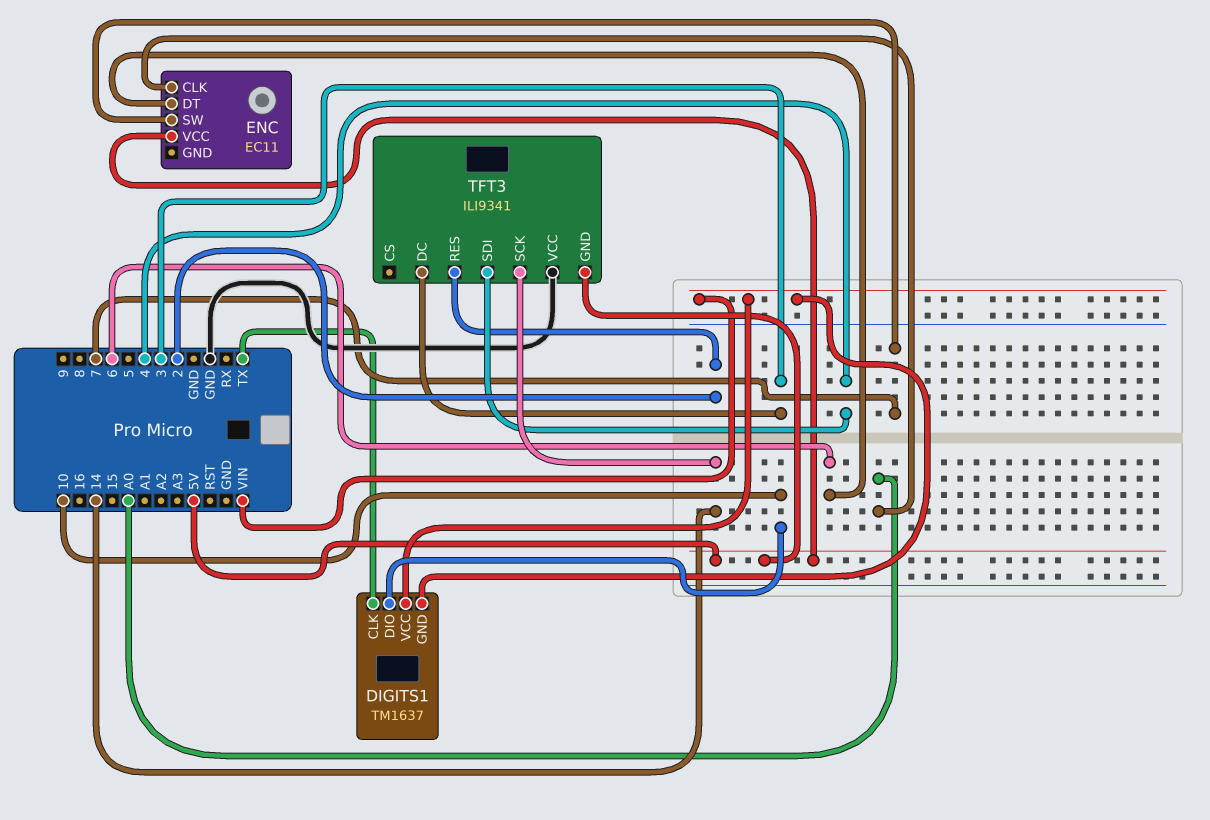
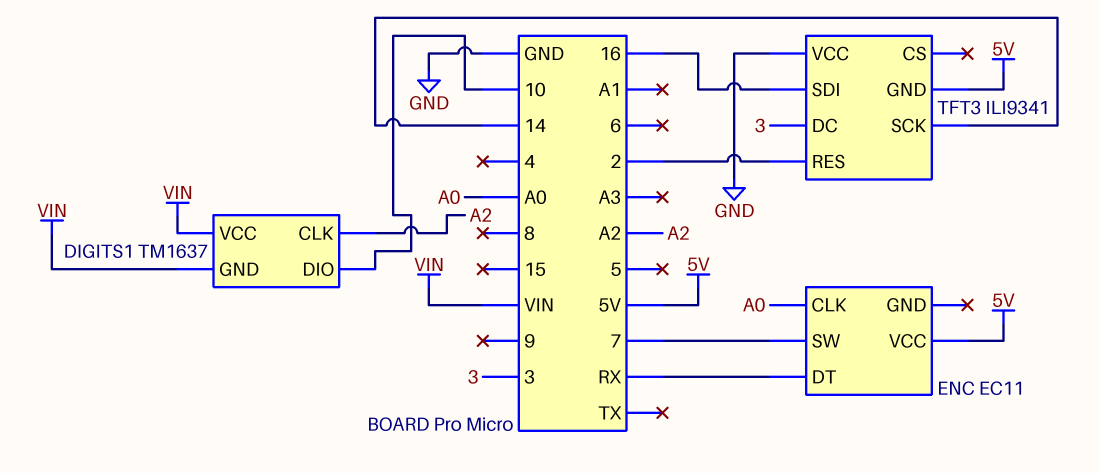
DIGITS1 pin CLK: TX -> A2
ENC pin DT: 6 -> RX
TFT3 pin SDI: 4 -> 16

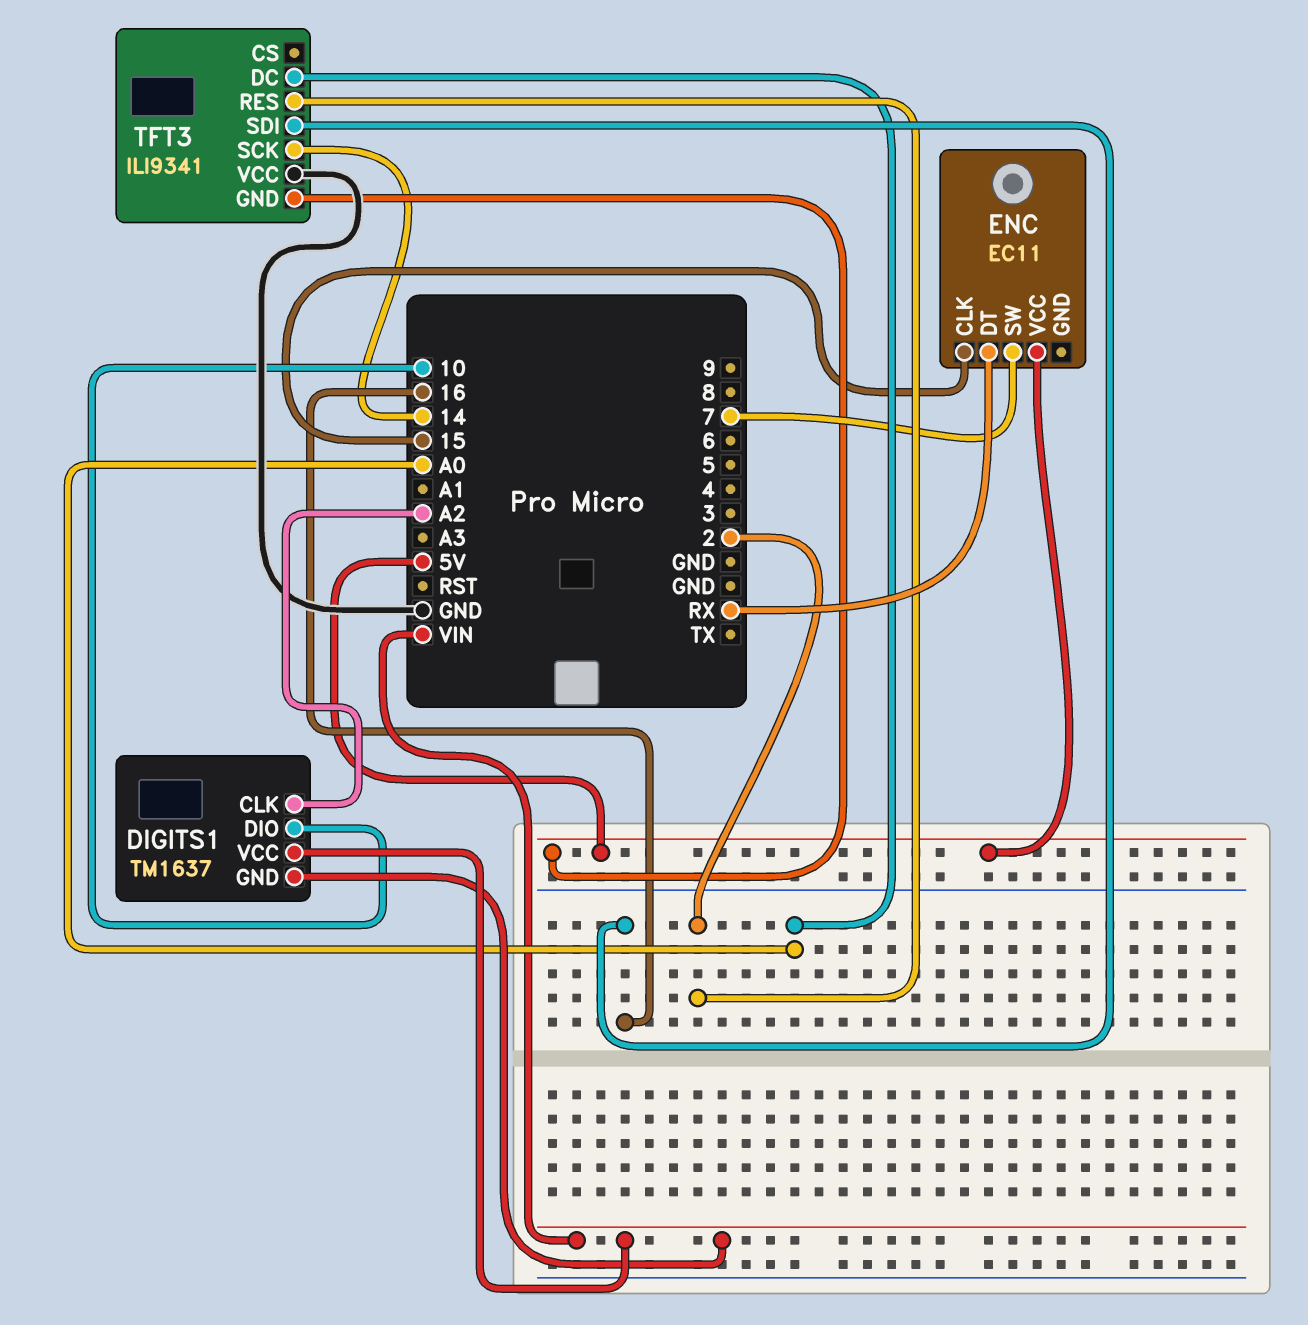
ENC pin CLK: A0 -> 15
TFT3 pin DC: 3 -> A0

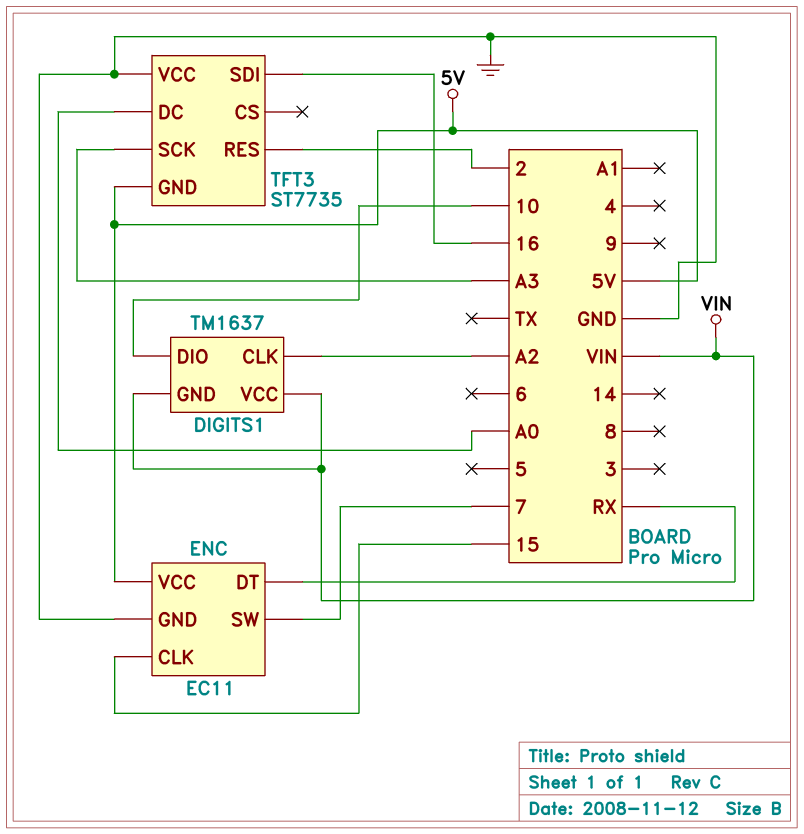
ENC pin GND: none -> GND
TFT3: ILI9341 -> ST7735
TFT3 pin SCK: 14 -> A3

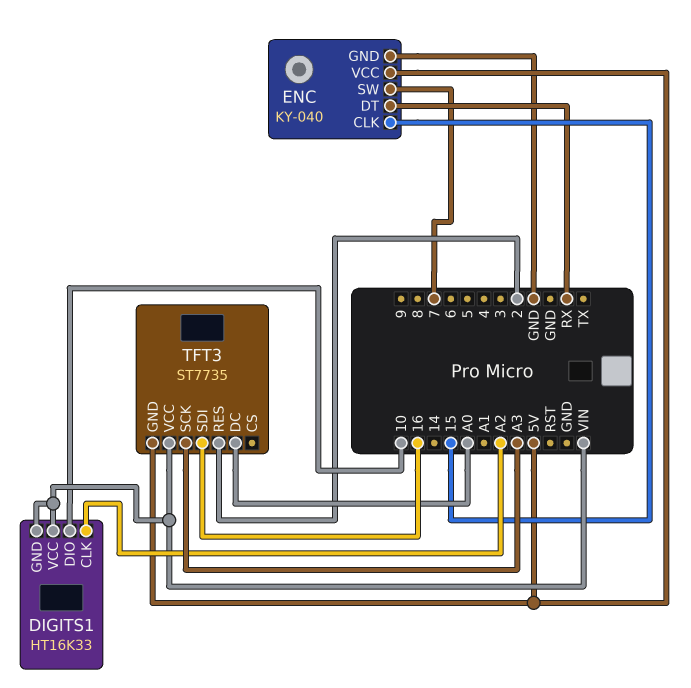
DIGITS1: TM1637 -> HT16K33
ENC: EC11 -> KY-040
TFT3 pin VCC: GND -> VIN

